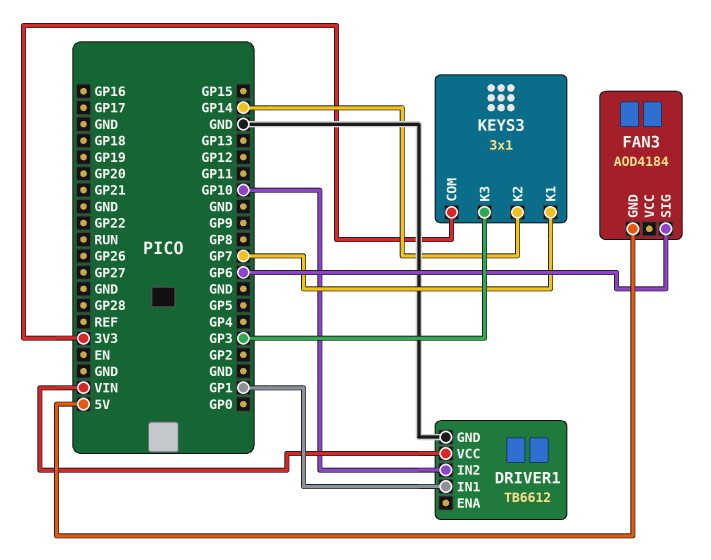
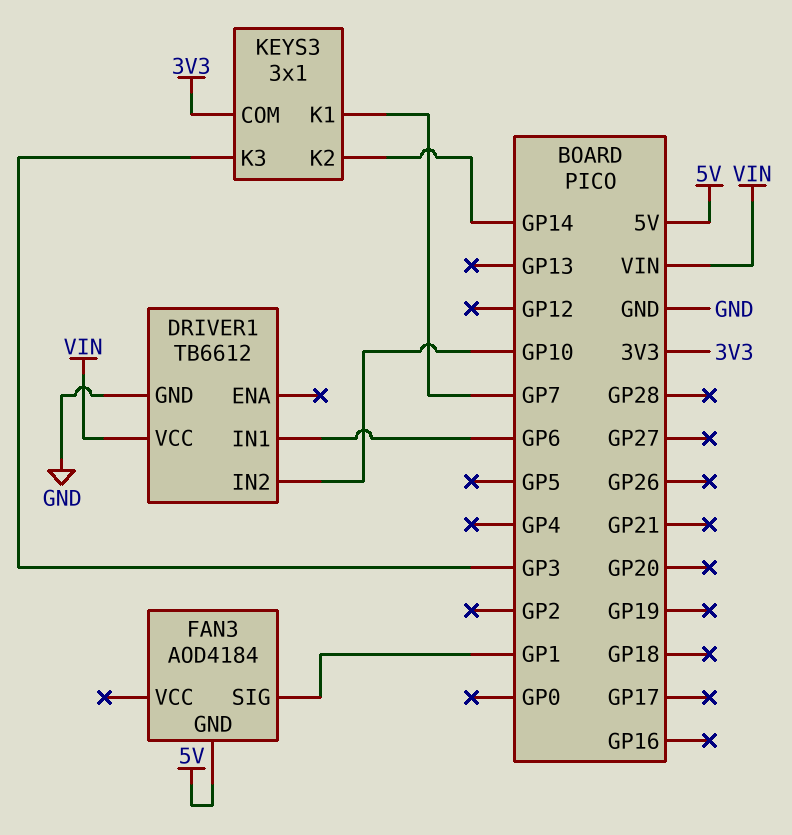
DRIVER1 pin IN1: GP1 -> GP6
FAN3 pin SIG: GP6 -> GP1

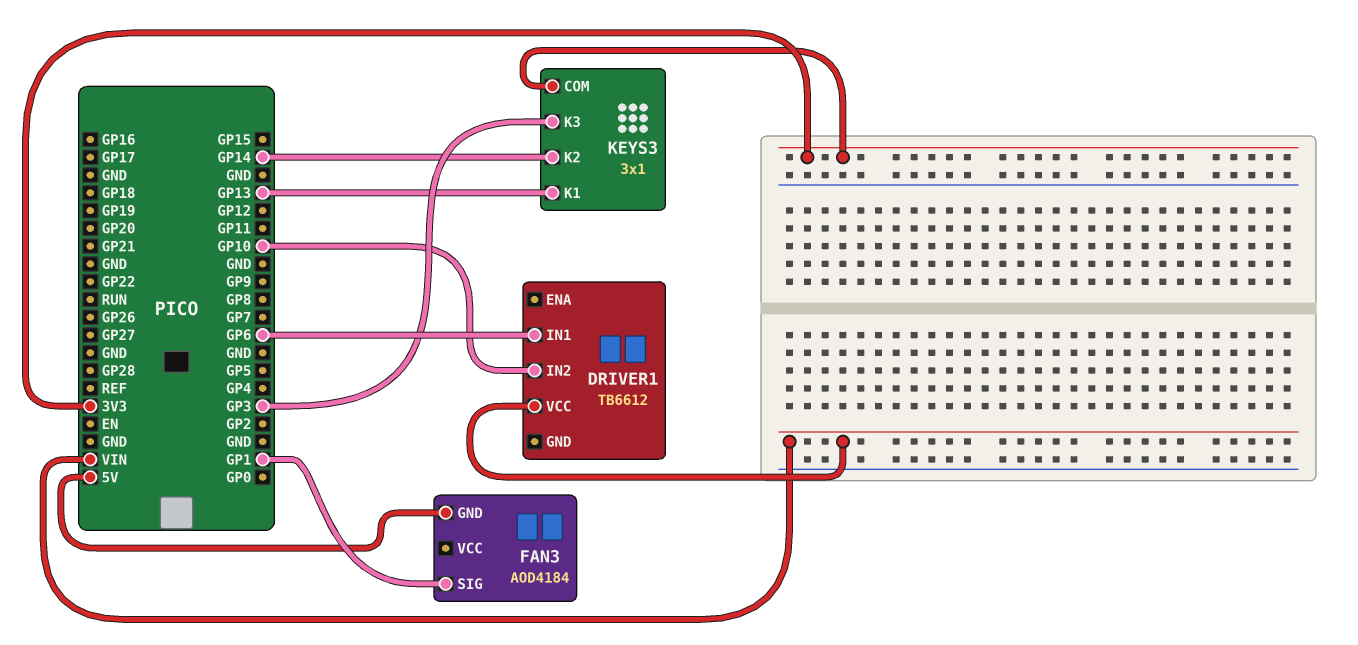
DRIVER1 pin GND: GND -> none
KEYS3 pin K1: GP7 -> GP13

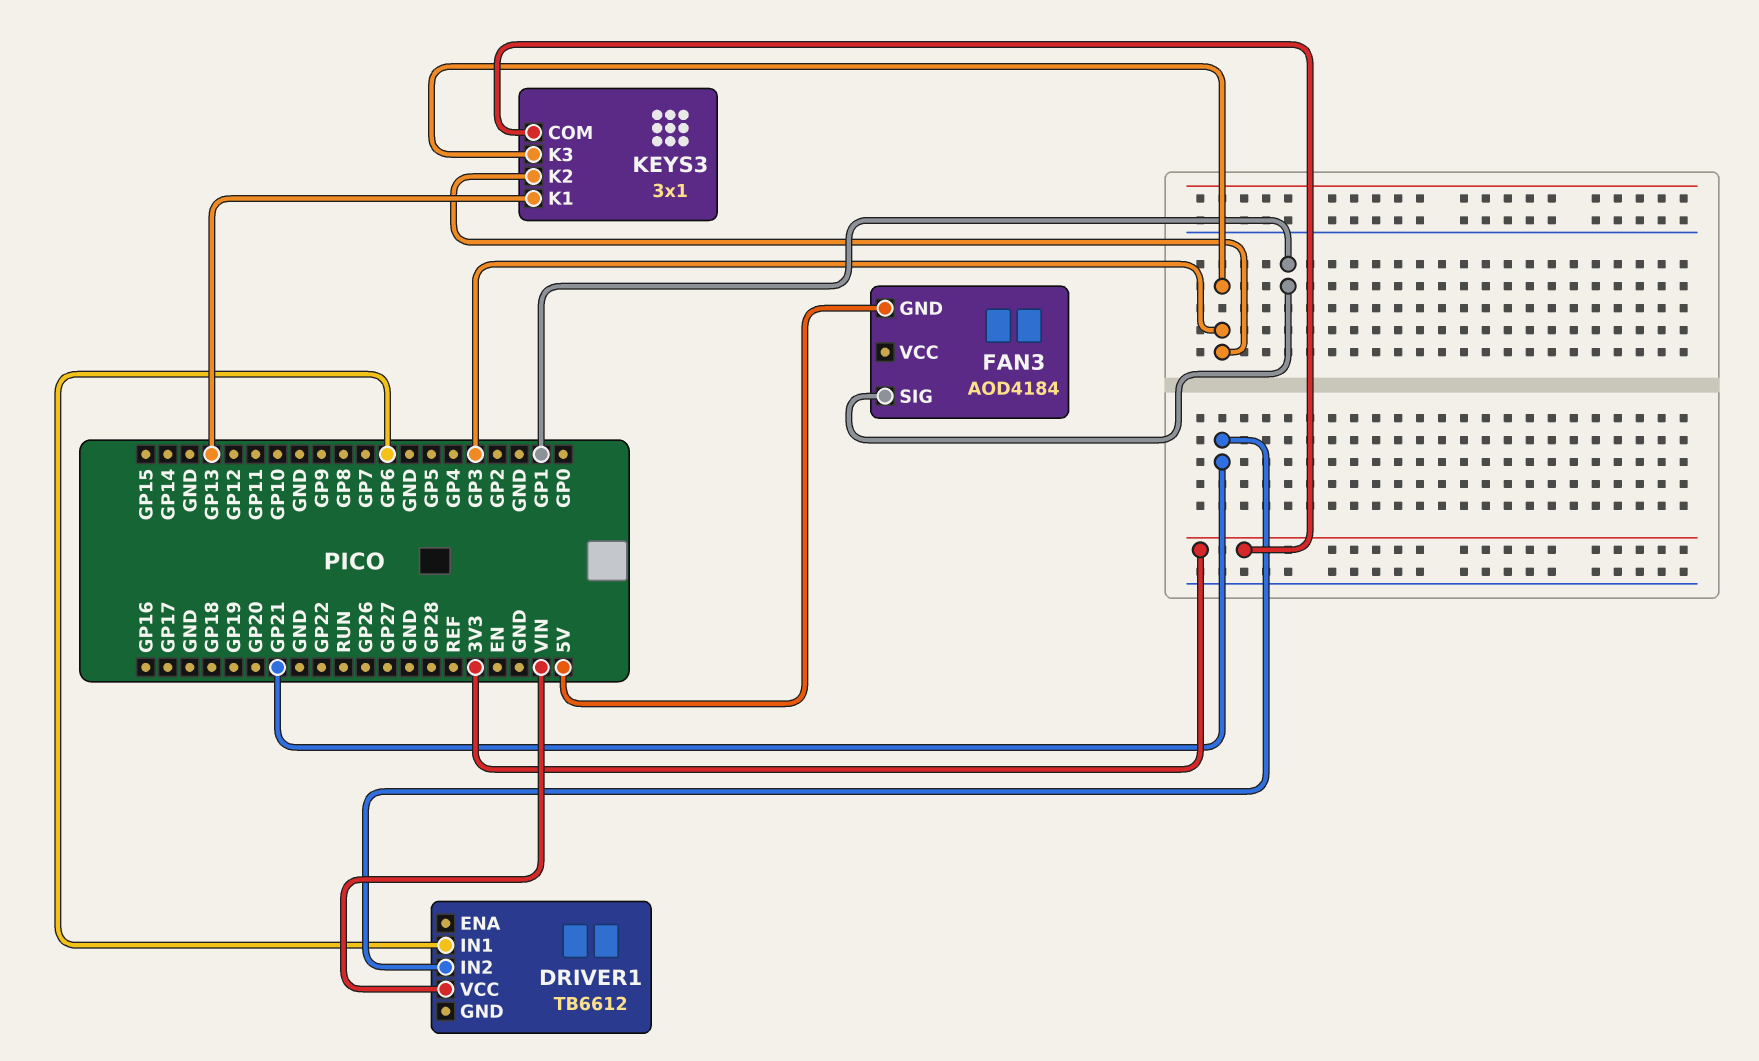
DRIVER1 pin IN2: GP10 -> GP21
KEYS3 pin K2: GP14 -> GP3

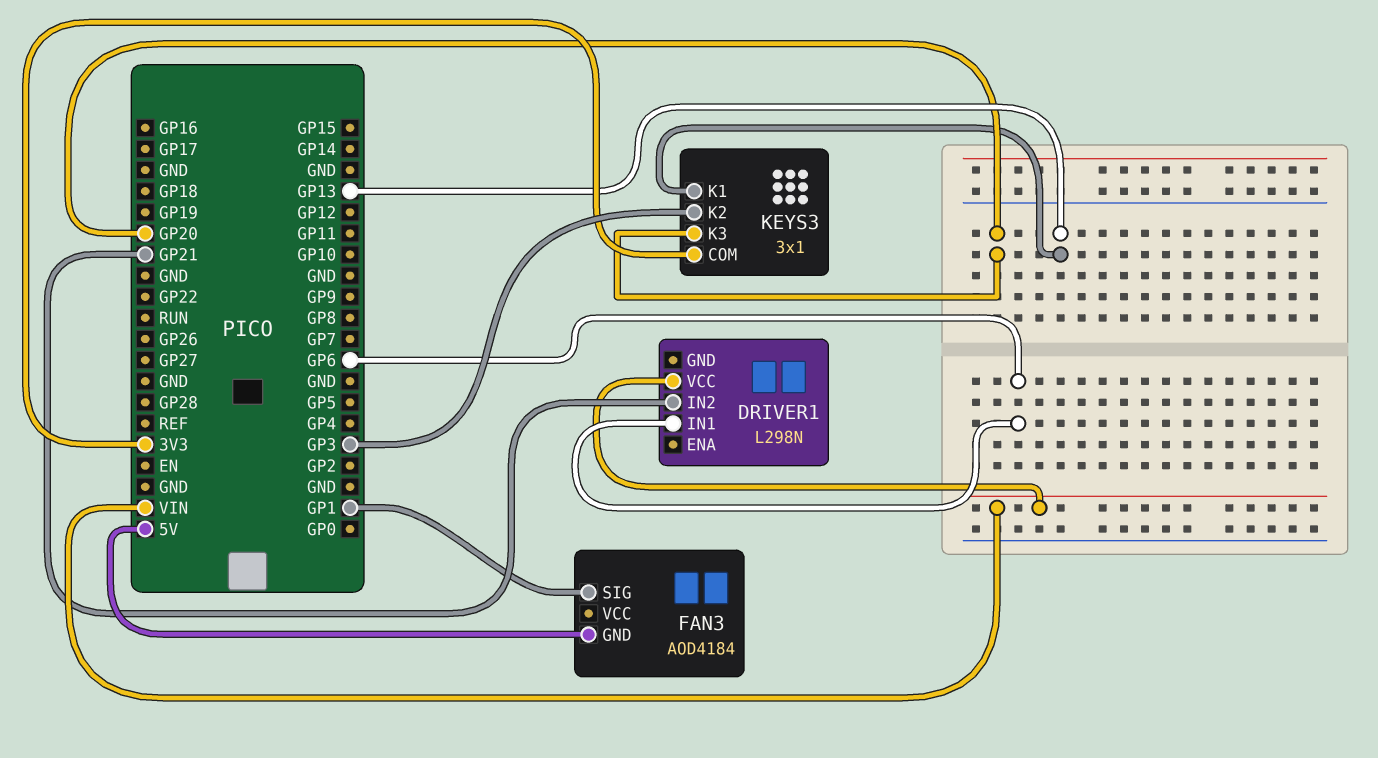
DRIVER1: TB6612 -> L298N
KEYS3 pin K3: GP3 -> GP20

